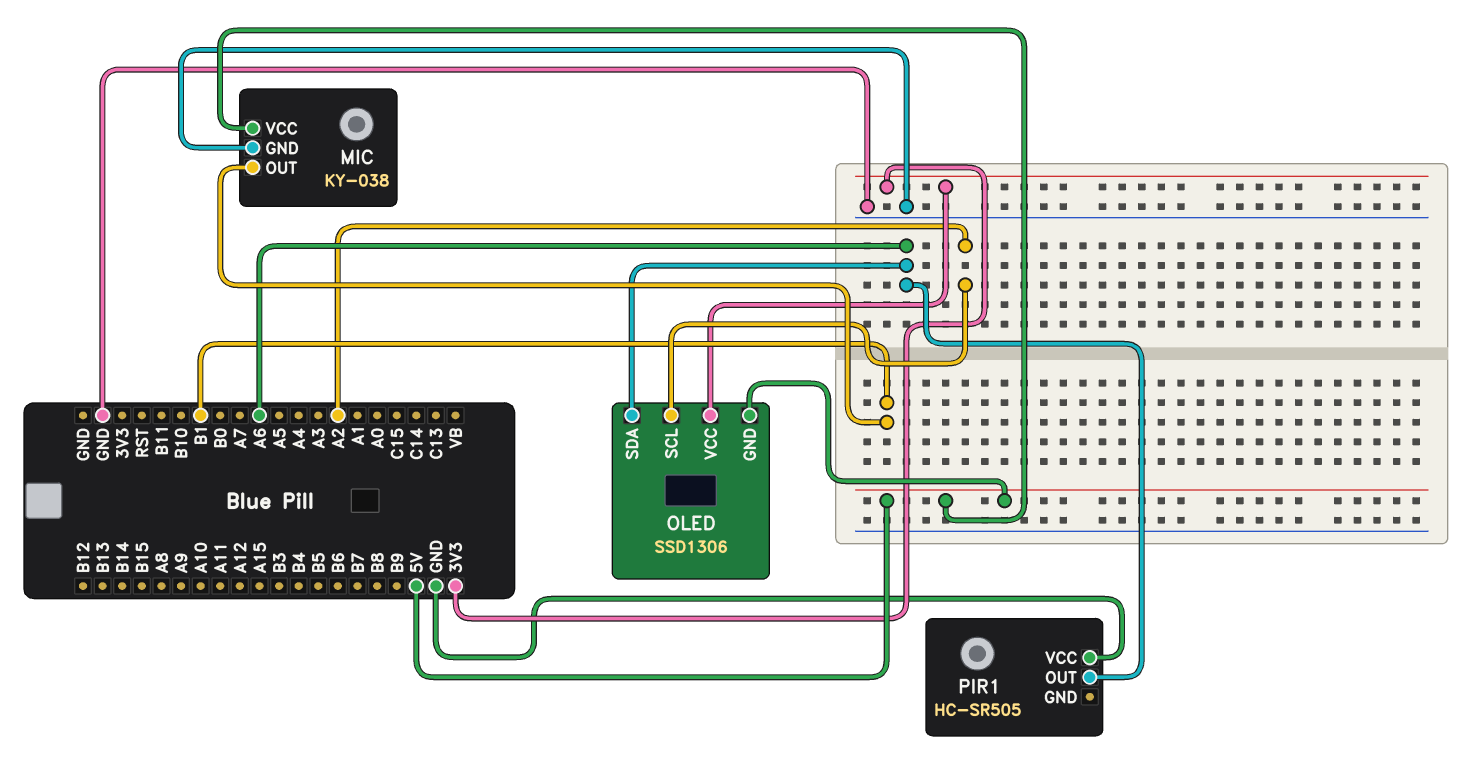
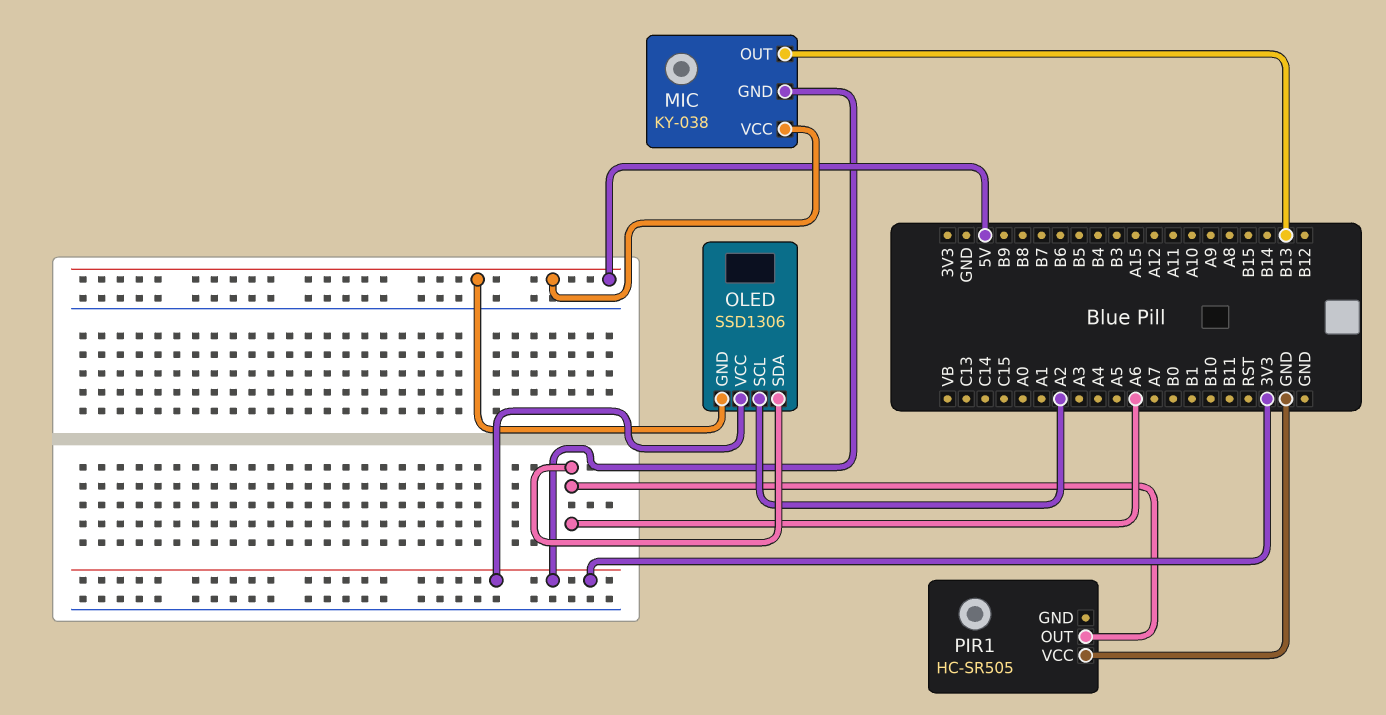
MIC pin GND: GND -> 3V3
MIC pin OUT: B1 -> B13

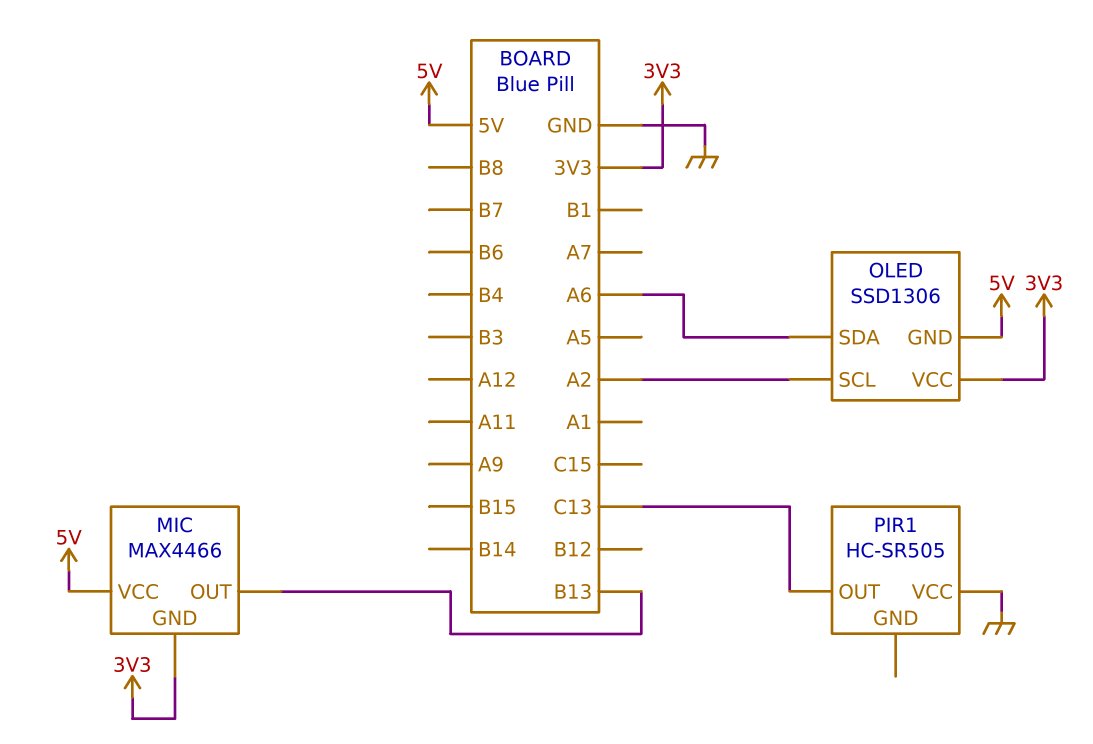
MIC: KY-038 -> MAX4466
PIR1 pin OUT: A6 -> C13

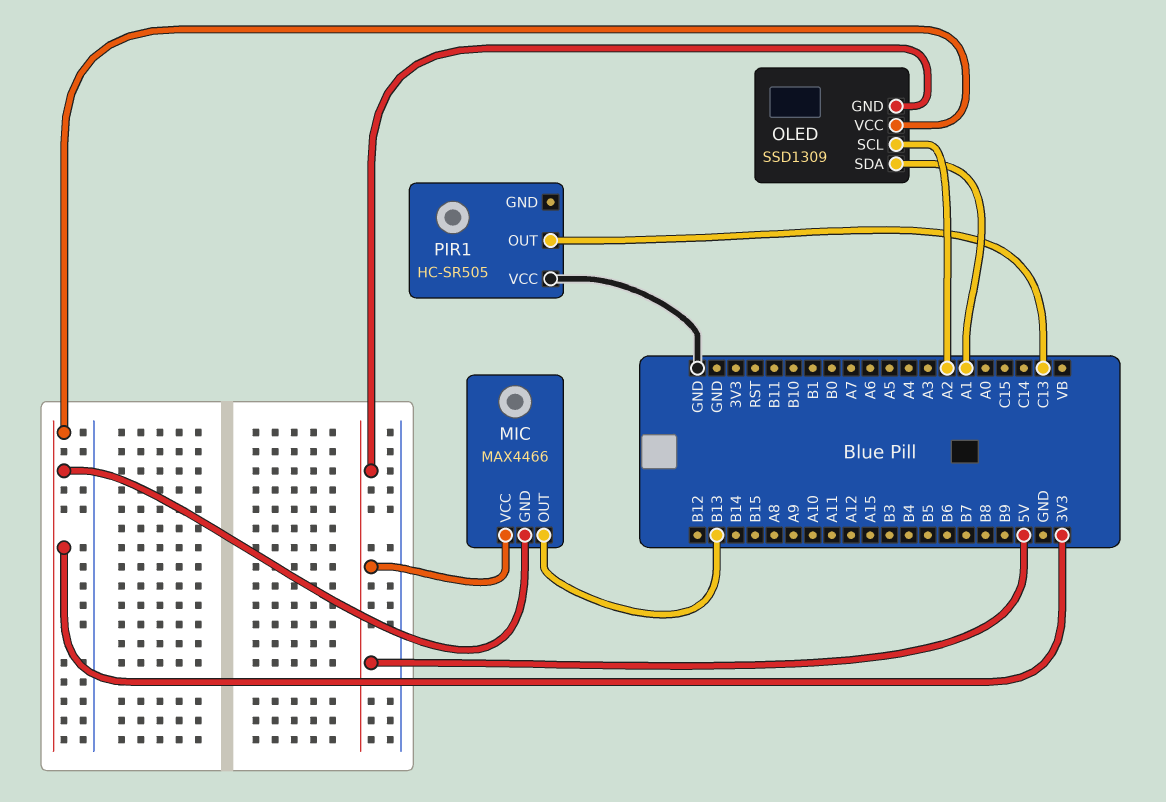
OLED: SSD1306 -> SSD1309
OLED pin SDA: A6 -> A1

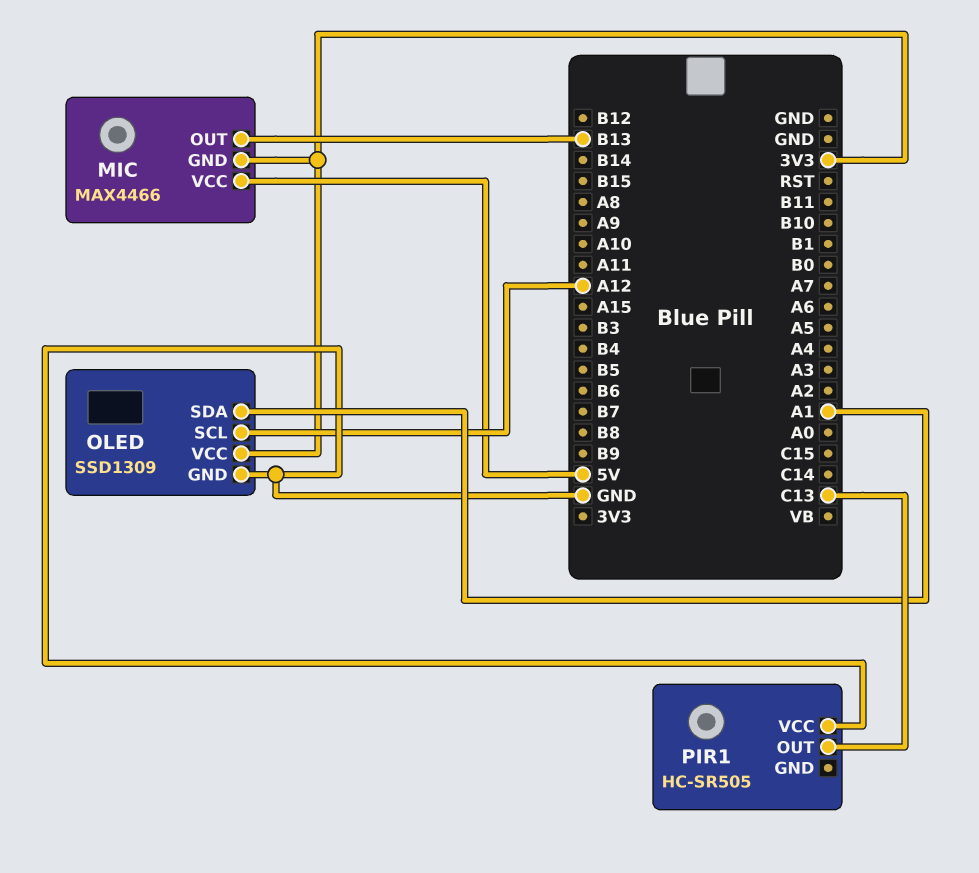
OLED pin GND: 5V -> GND
OLED pin SCL: A2 -> A12

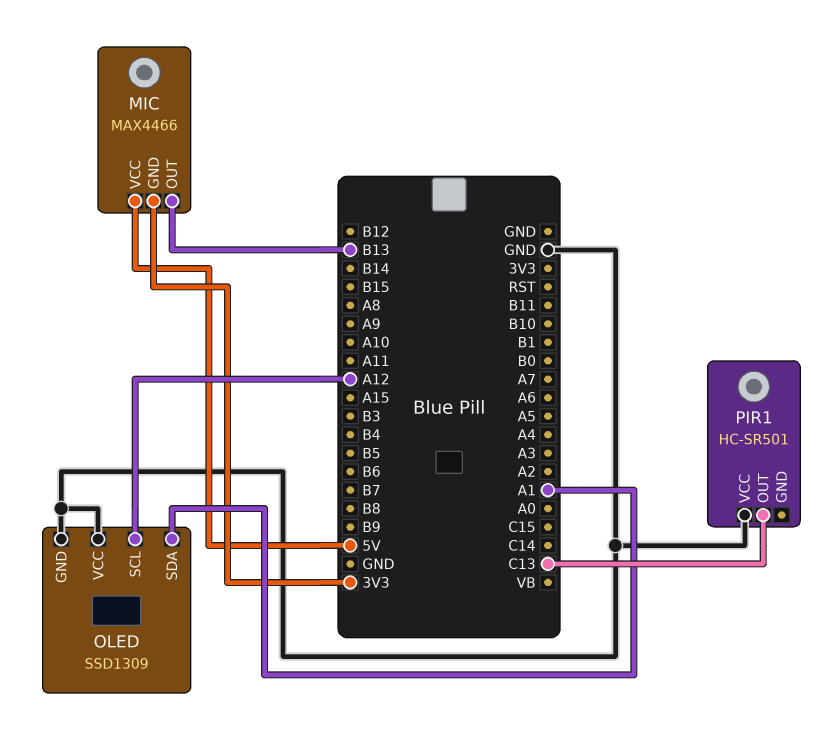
OLED pin VCC: 3V3 -> GND
PIR1: HC-SR505 -> HC-SR501

